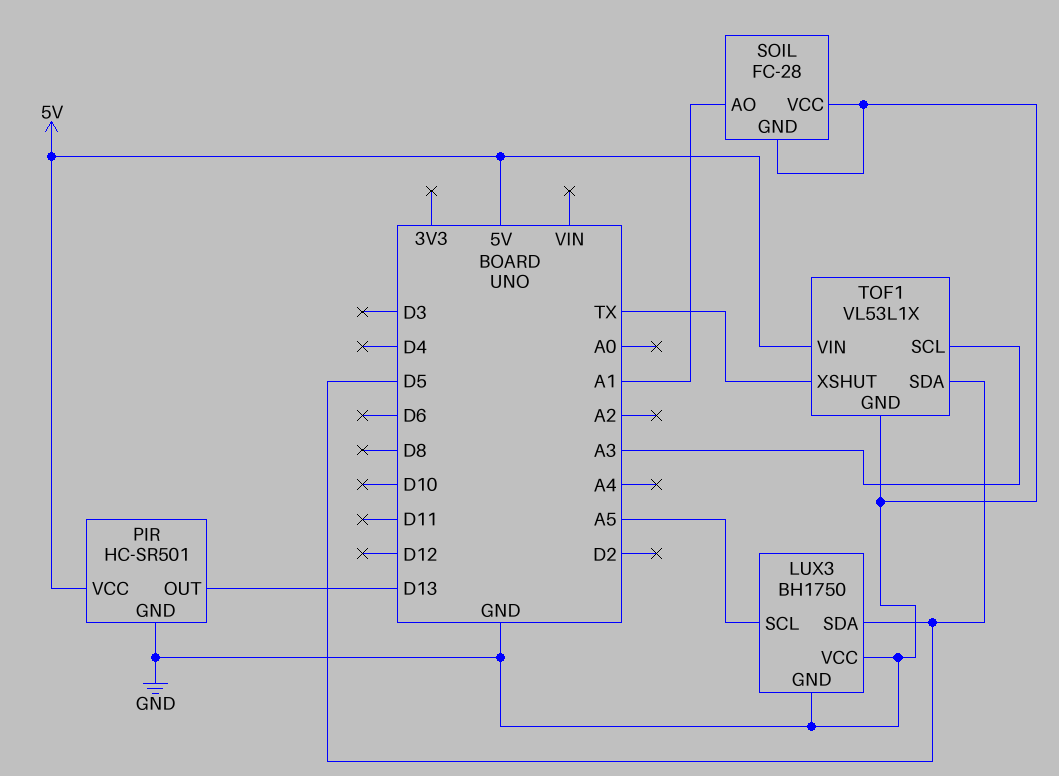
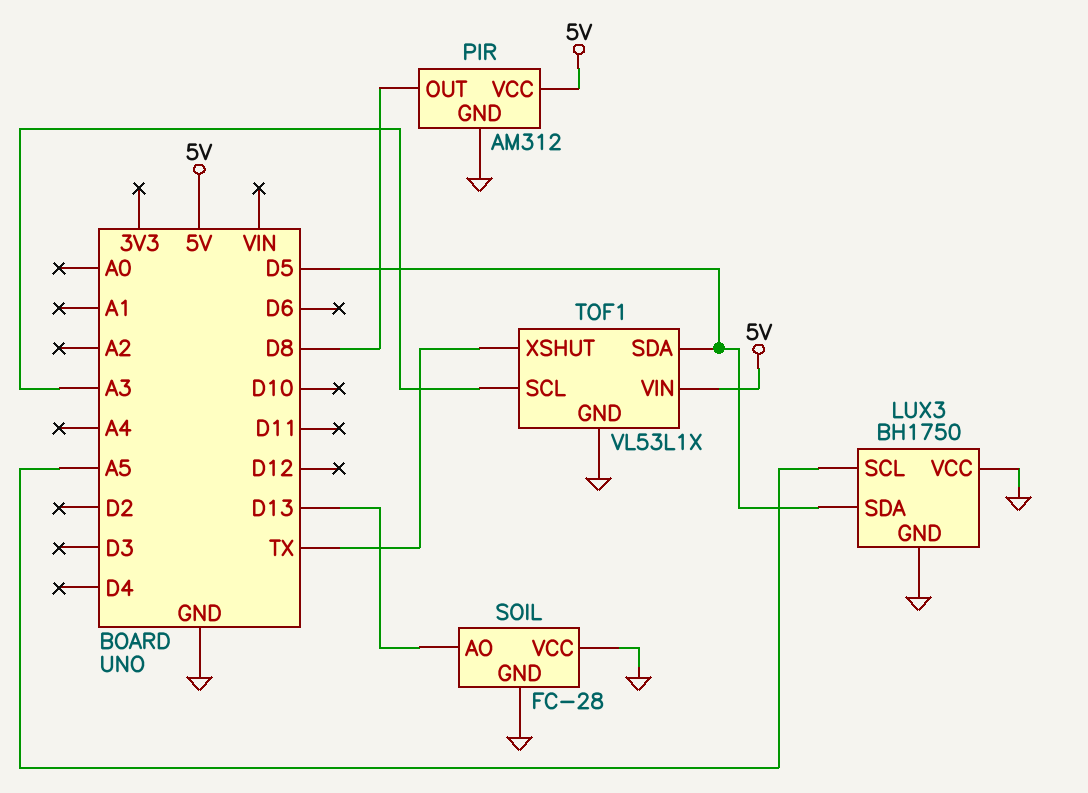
PIR: HC-SR501 -> AM312
PIR pin OUT: D13 -> D8
SOIL pin AO: A1 -> D13

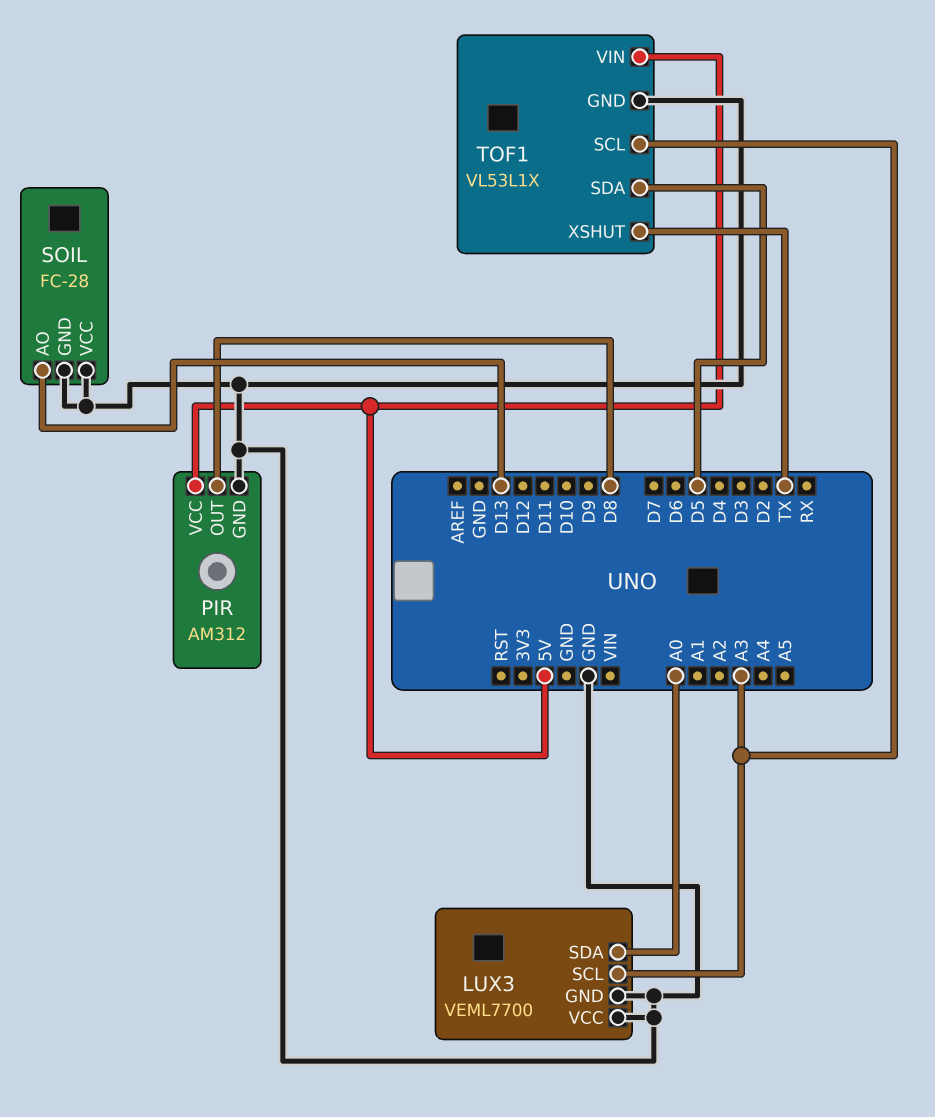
LUX3: BH1750 -> VEML7700
LUX3 pin SCL: A5 -> A3
LUX3 pin SDA: D5 -> A0

